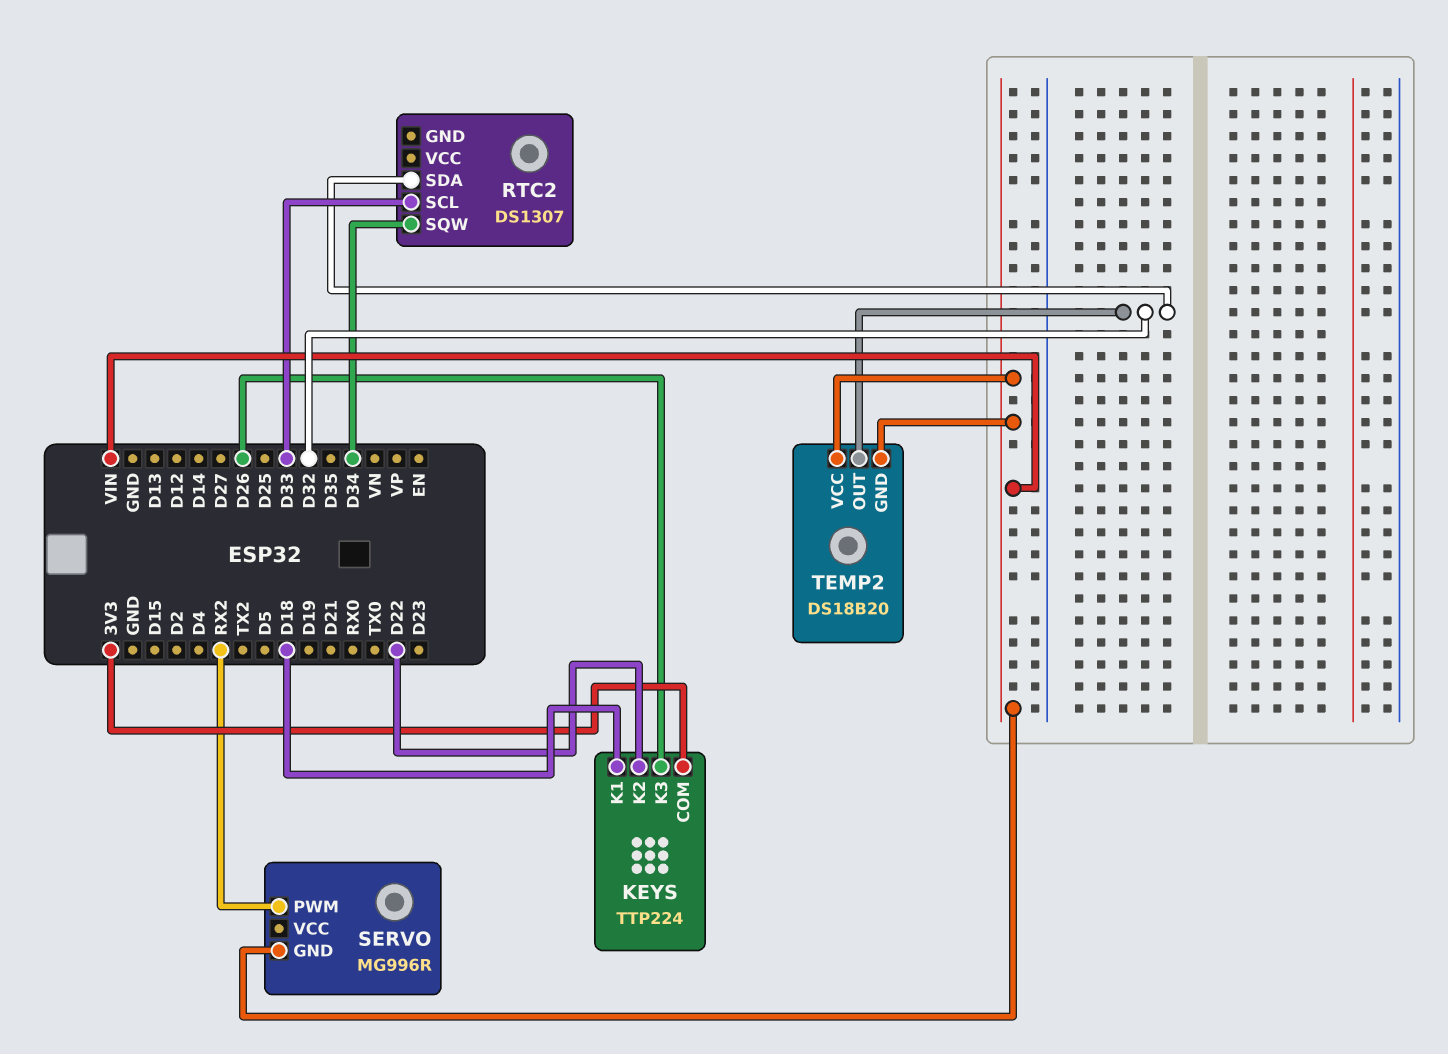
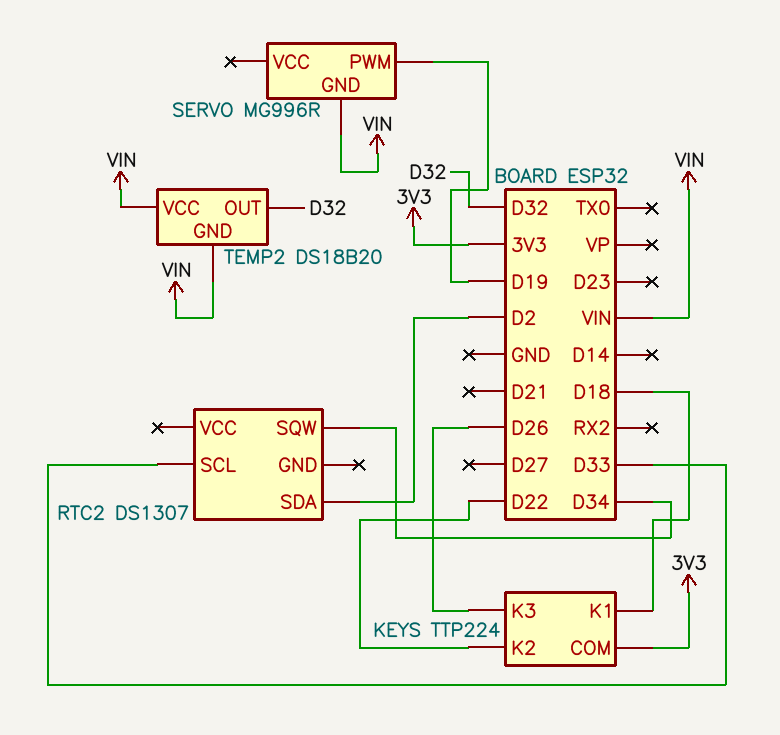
RTC2 pin SDA: D32 -> D2
SERVO pin PWM: RX2 -> D19

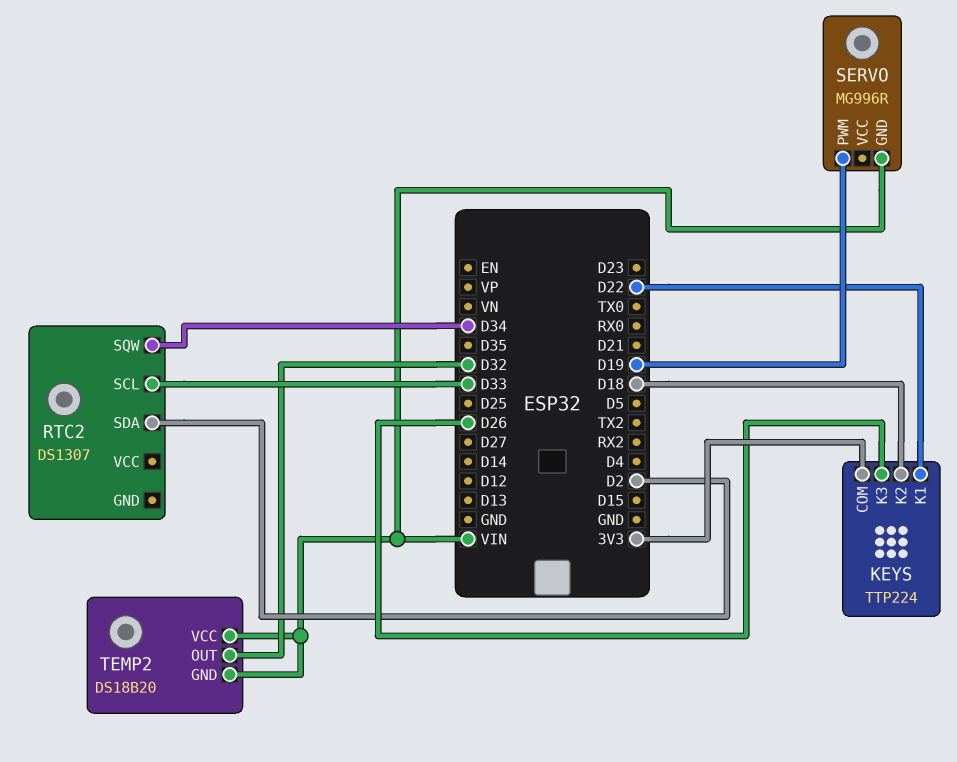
KEYS pin K1: D18 -> D22
KEYS pin K2: D22 -> D18

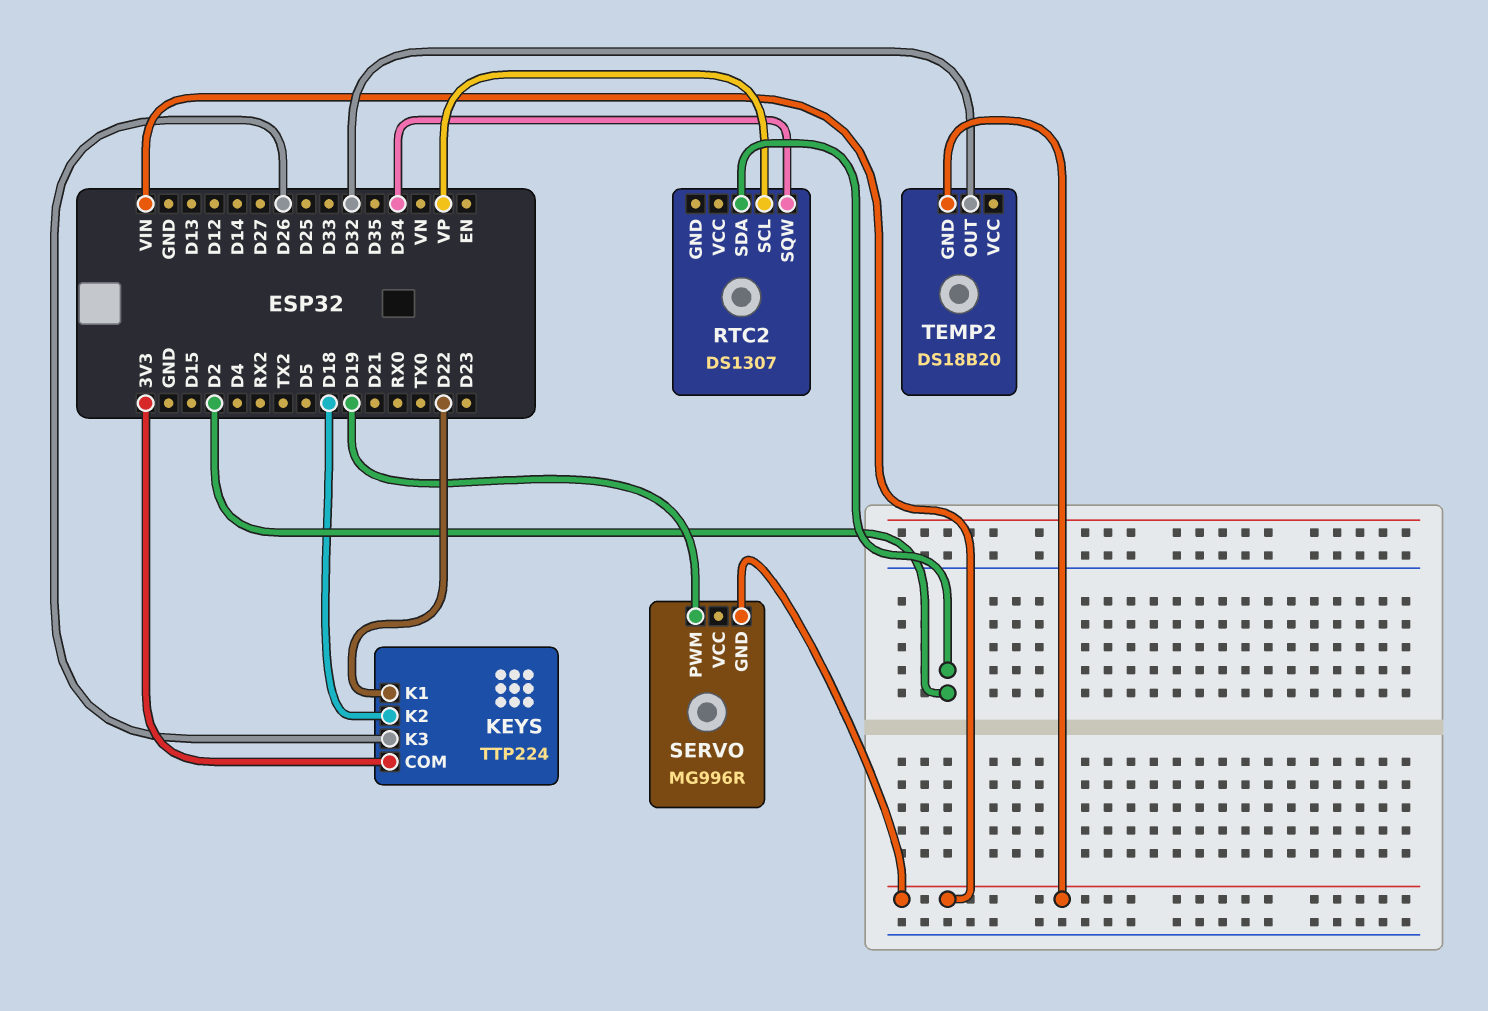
RTC2 pin SCL: D33 -> VP
TEMP2 pin VCC: VIN -> none

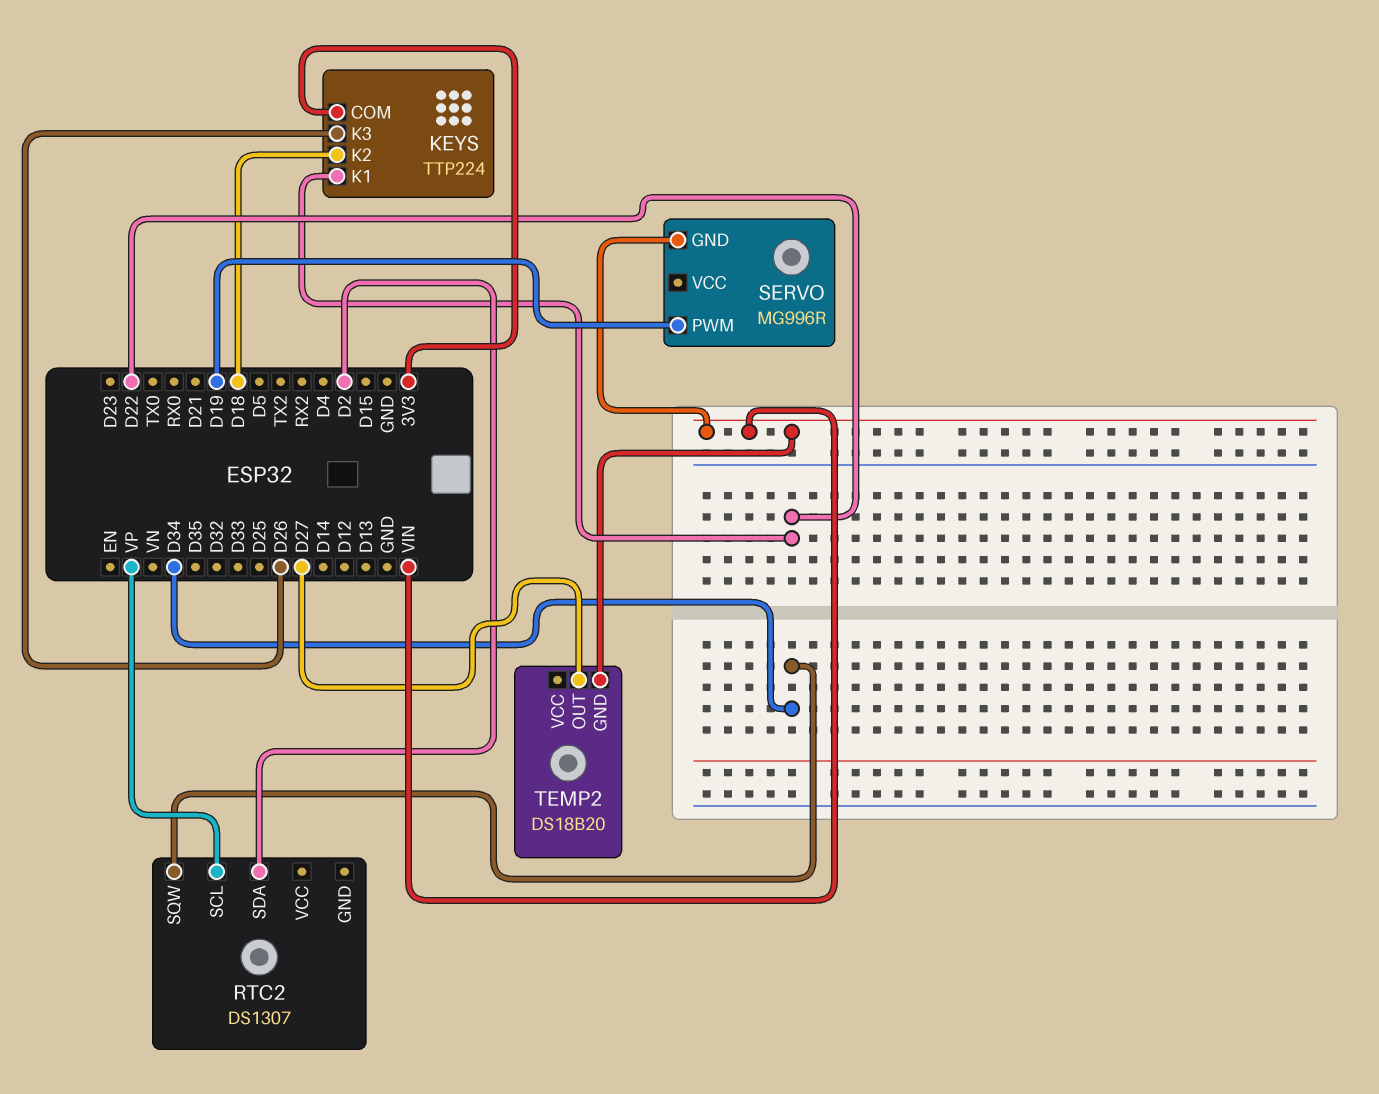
TEMP2 pin OUT: D32 -> D27

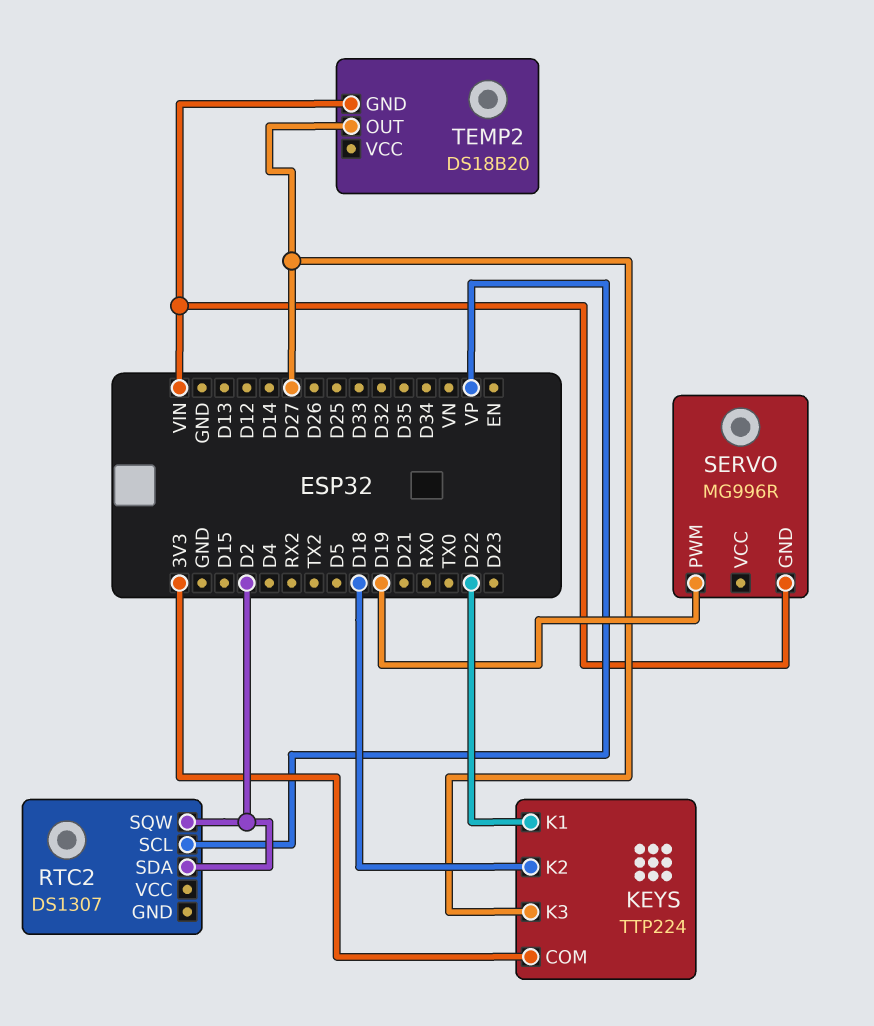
KEYS pin K3: D26 -> D27
RTC2 pin SQW: D34 -> D2

